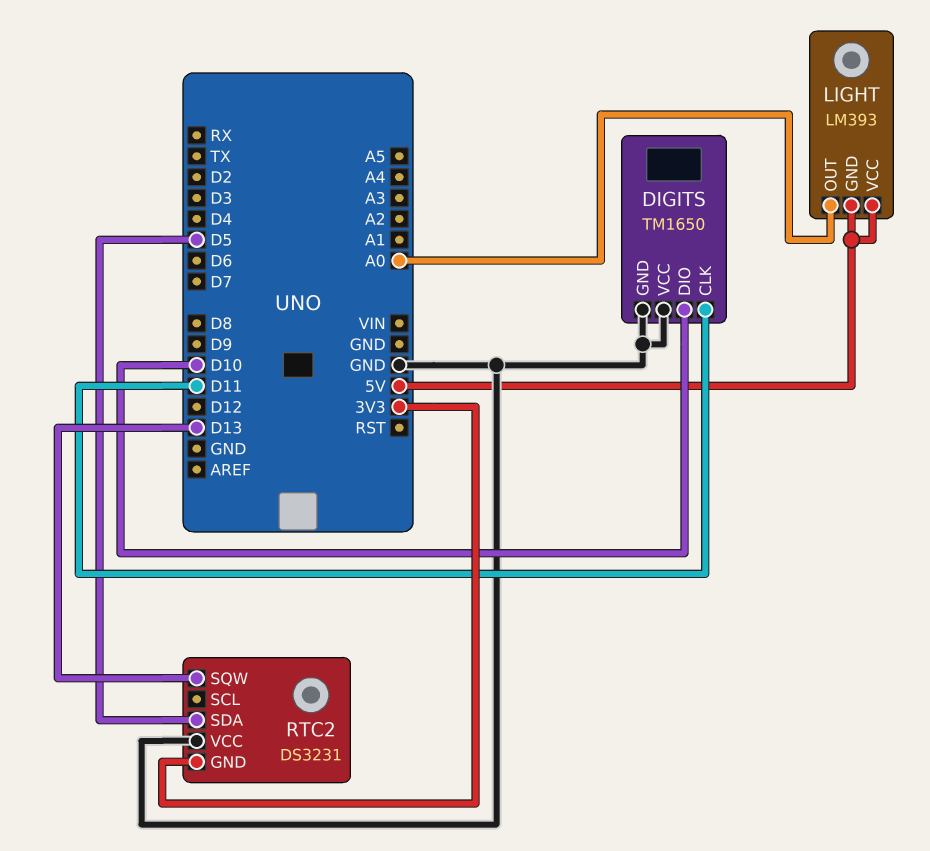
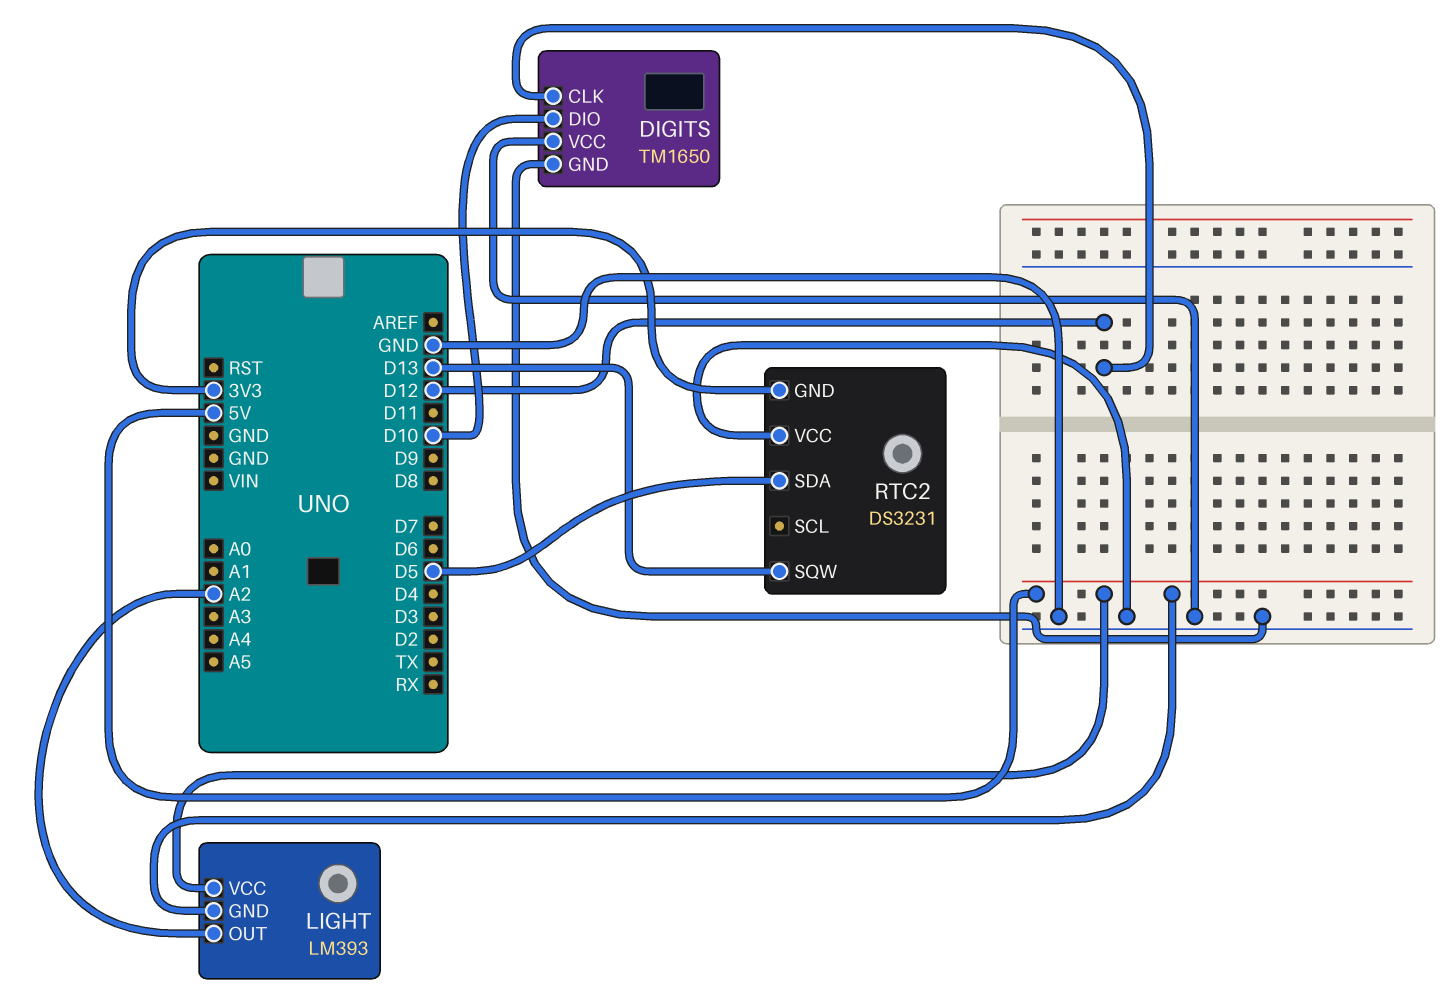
DIGITS pin CLK: D11 -> D12
LIGHT pin OUT: A0 -> A2

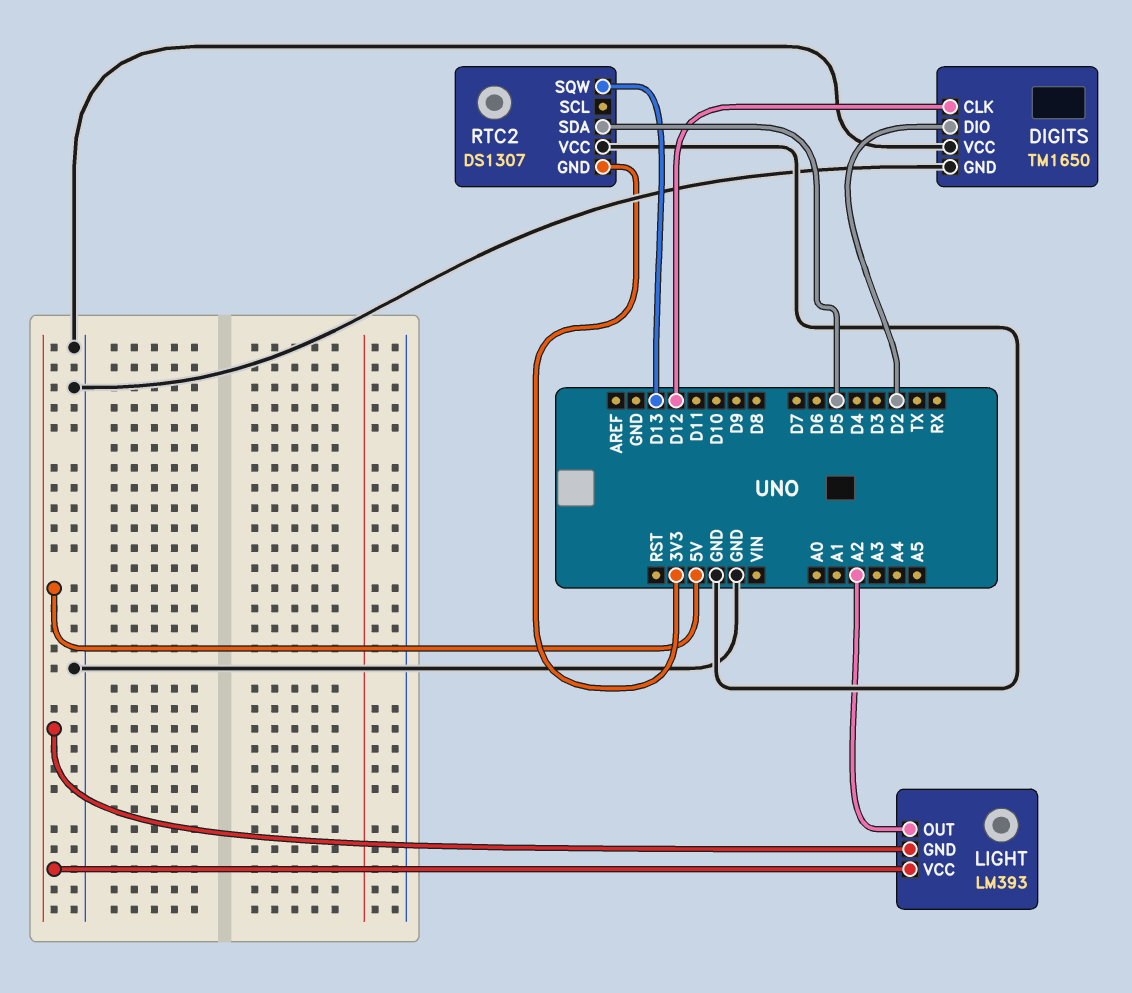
DIGITS pin DIO: D10 -> D2
RTC2: DS3231 -> DS1307

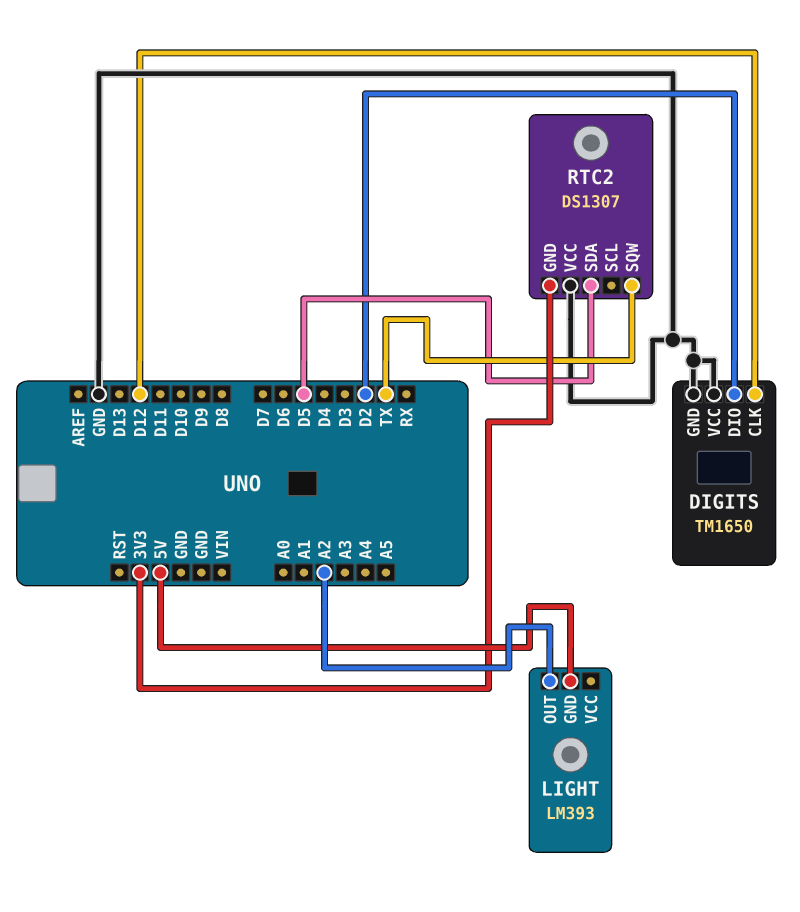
LIGHT pin VCC: 5V -> none
RTC2 pin SQW: D13 -> TX

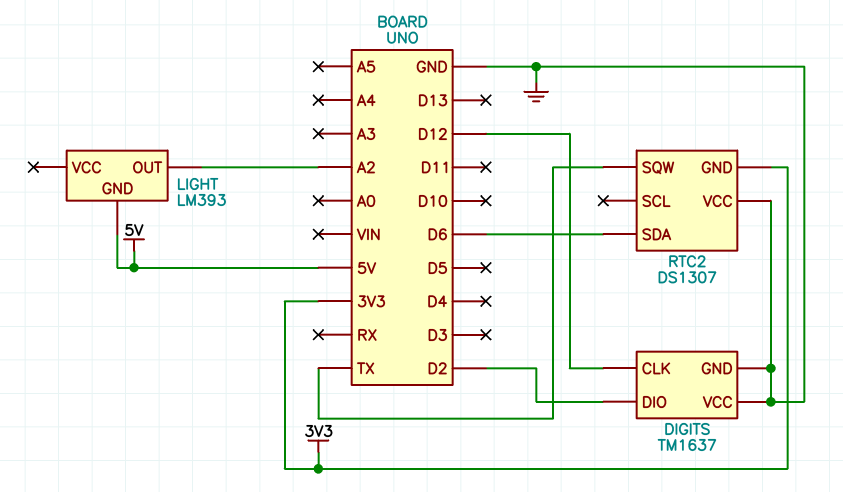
DIGITS: TM1650 -> TM1637
RTC2 pin SDA: D5 -> D6

